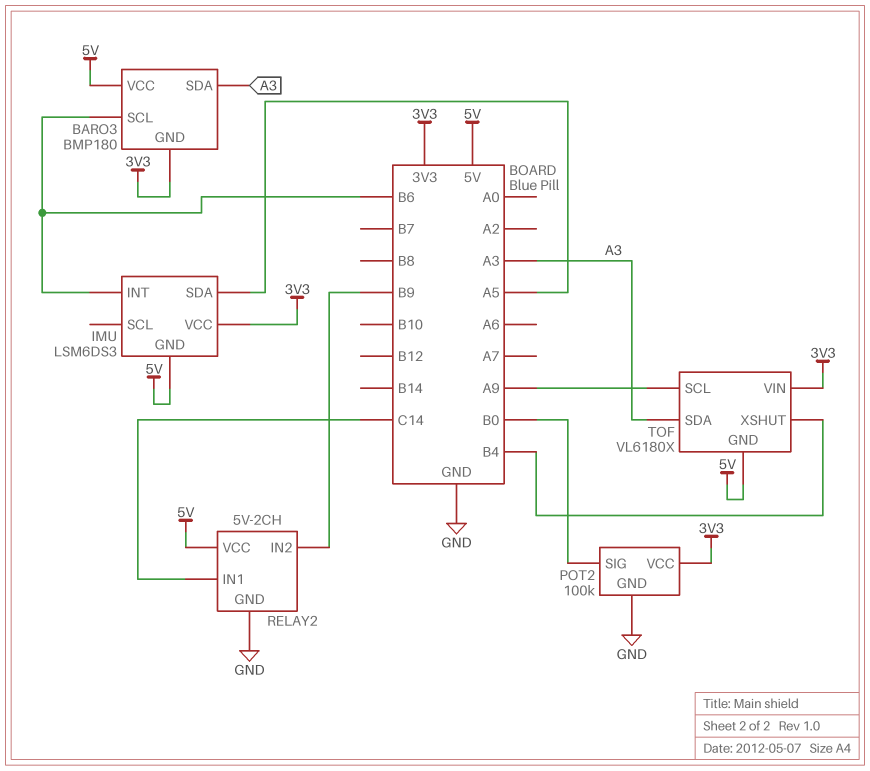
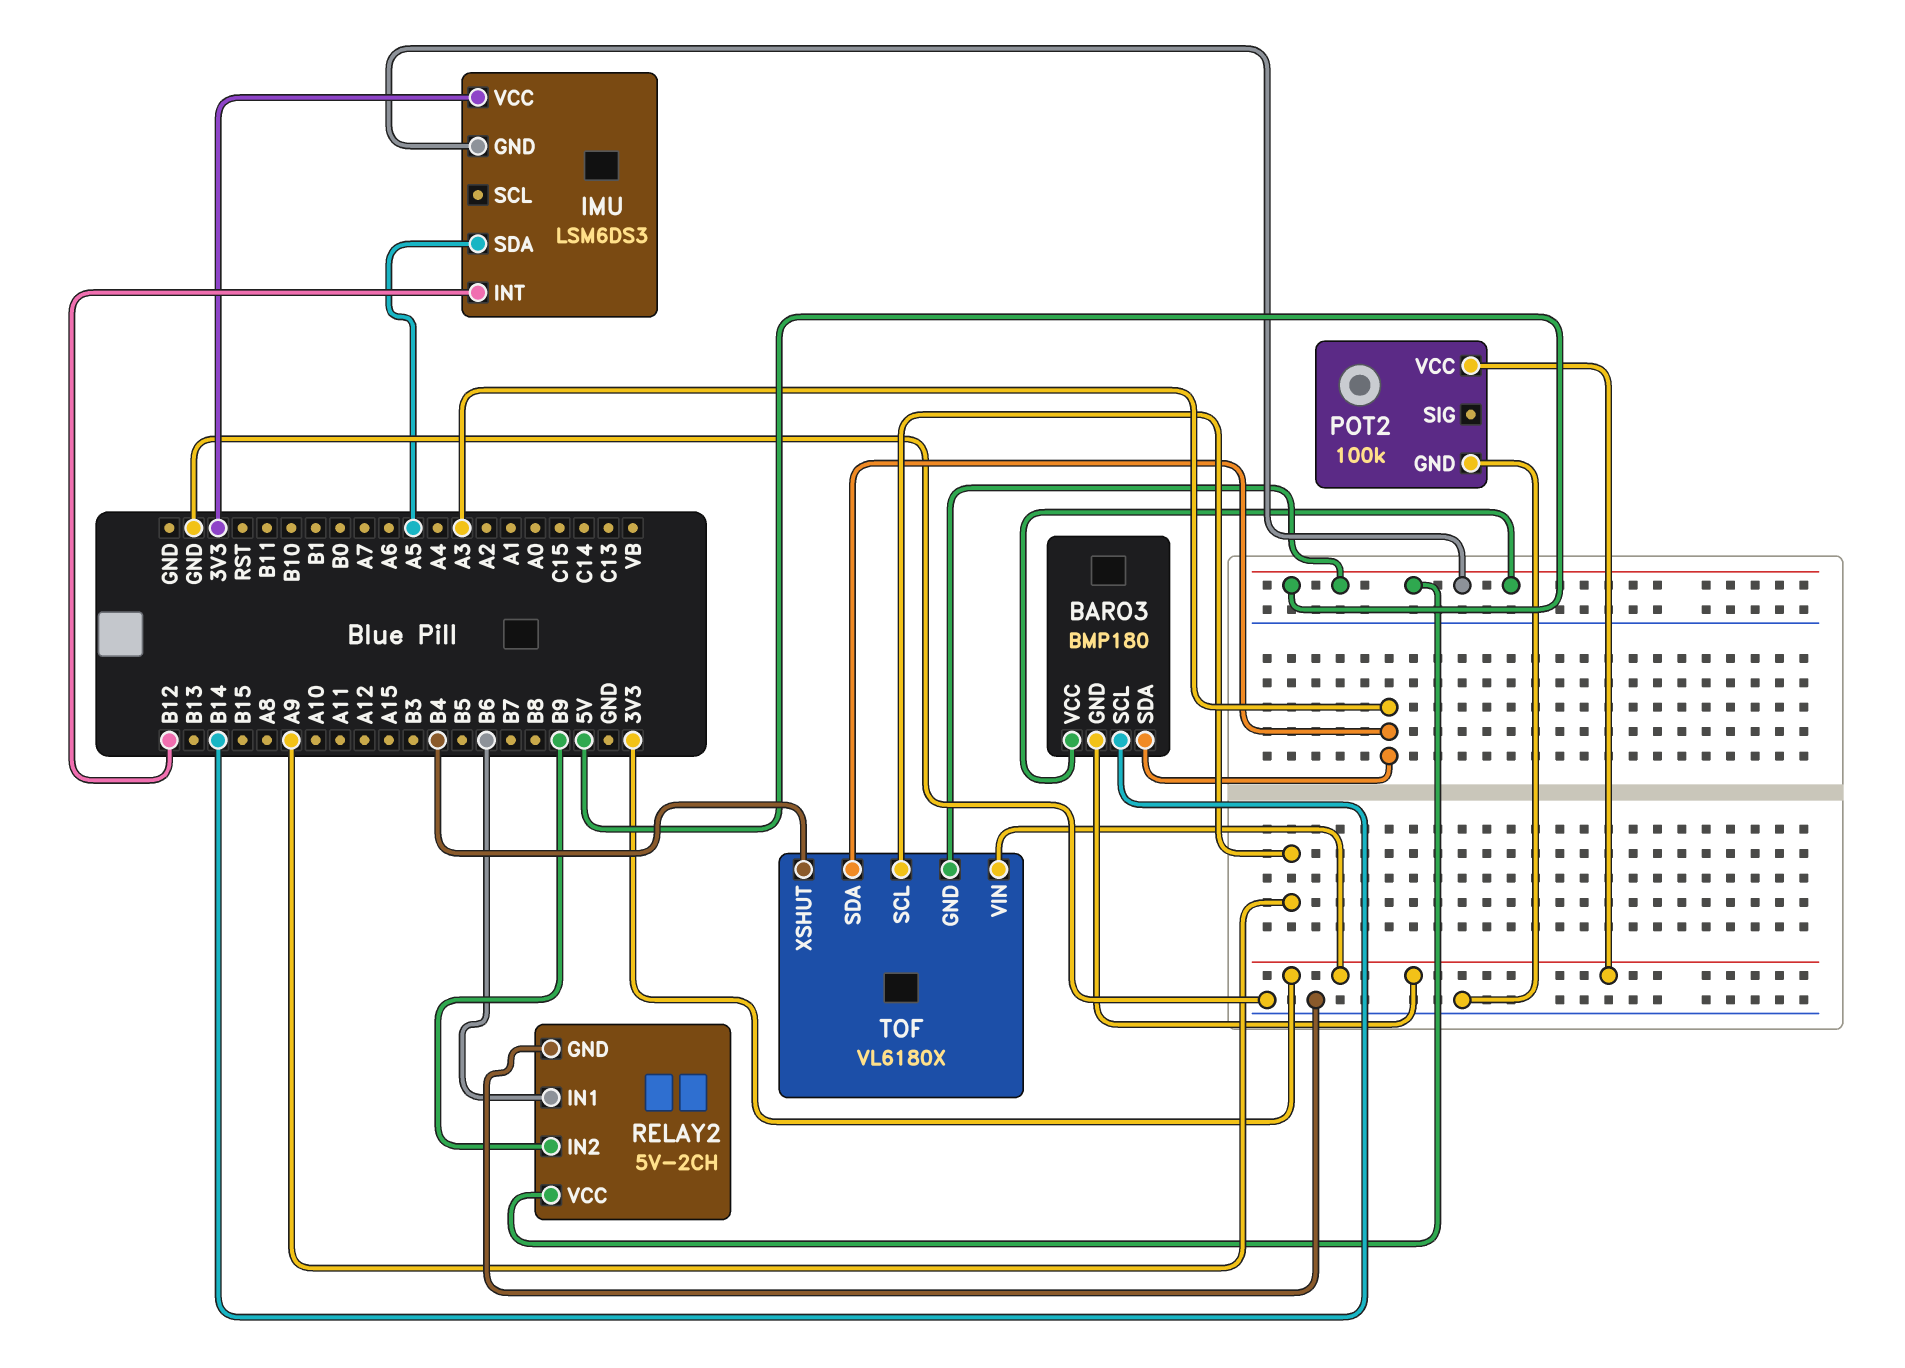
BARO3 pin SCL: B6 -> B14
IMU pin INT: B6 -> B12
POT2 pin SIG: B0 -> none
RELAY2 pin IN1: C14 -> B6

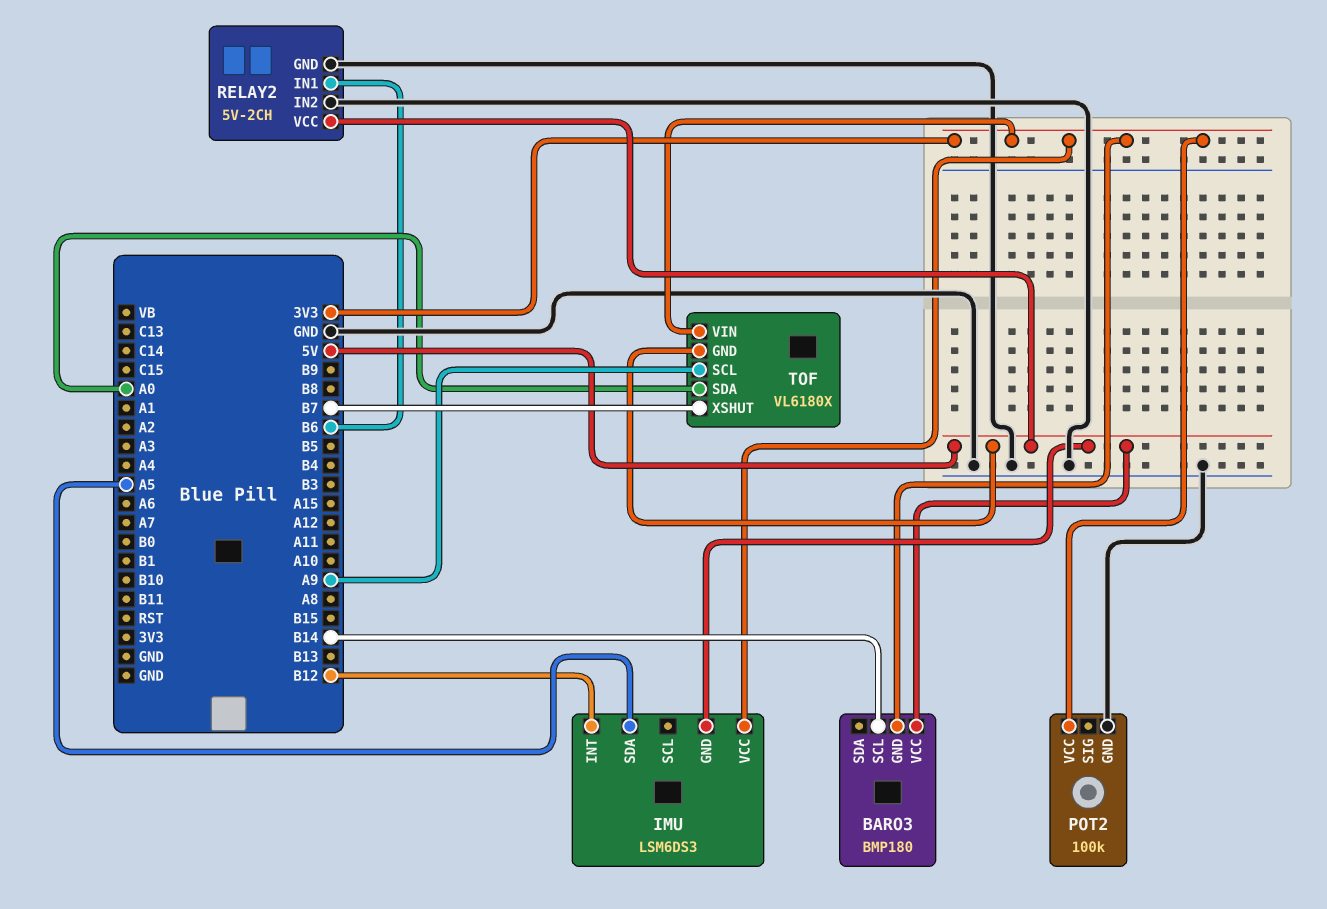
BARO3 pin SDA: A3 -> none
RELAY2 pin IN2: B9 -> GND
TOF pin SDA: A3 -> A0
TOF pin XSHUT: B4 -> B7

